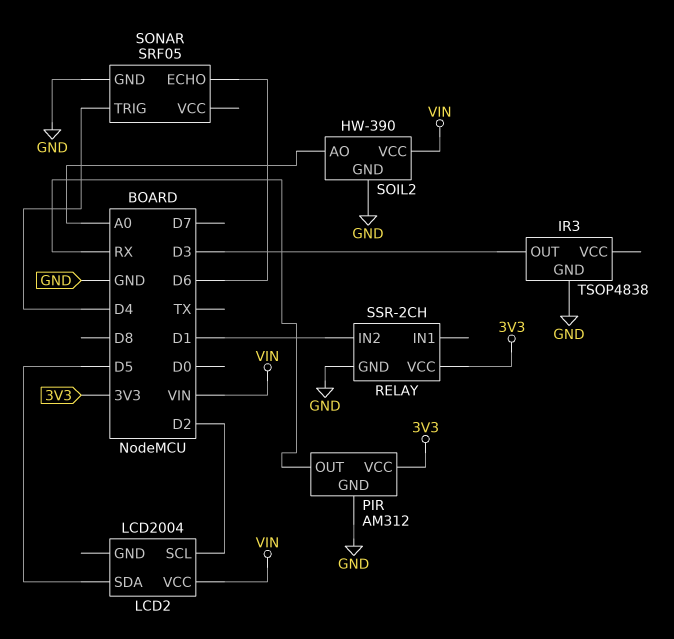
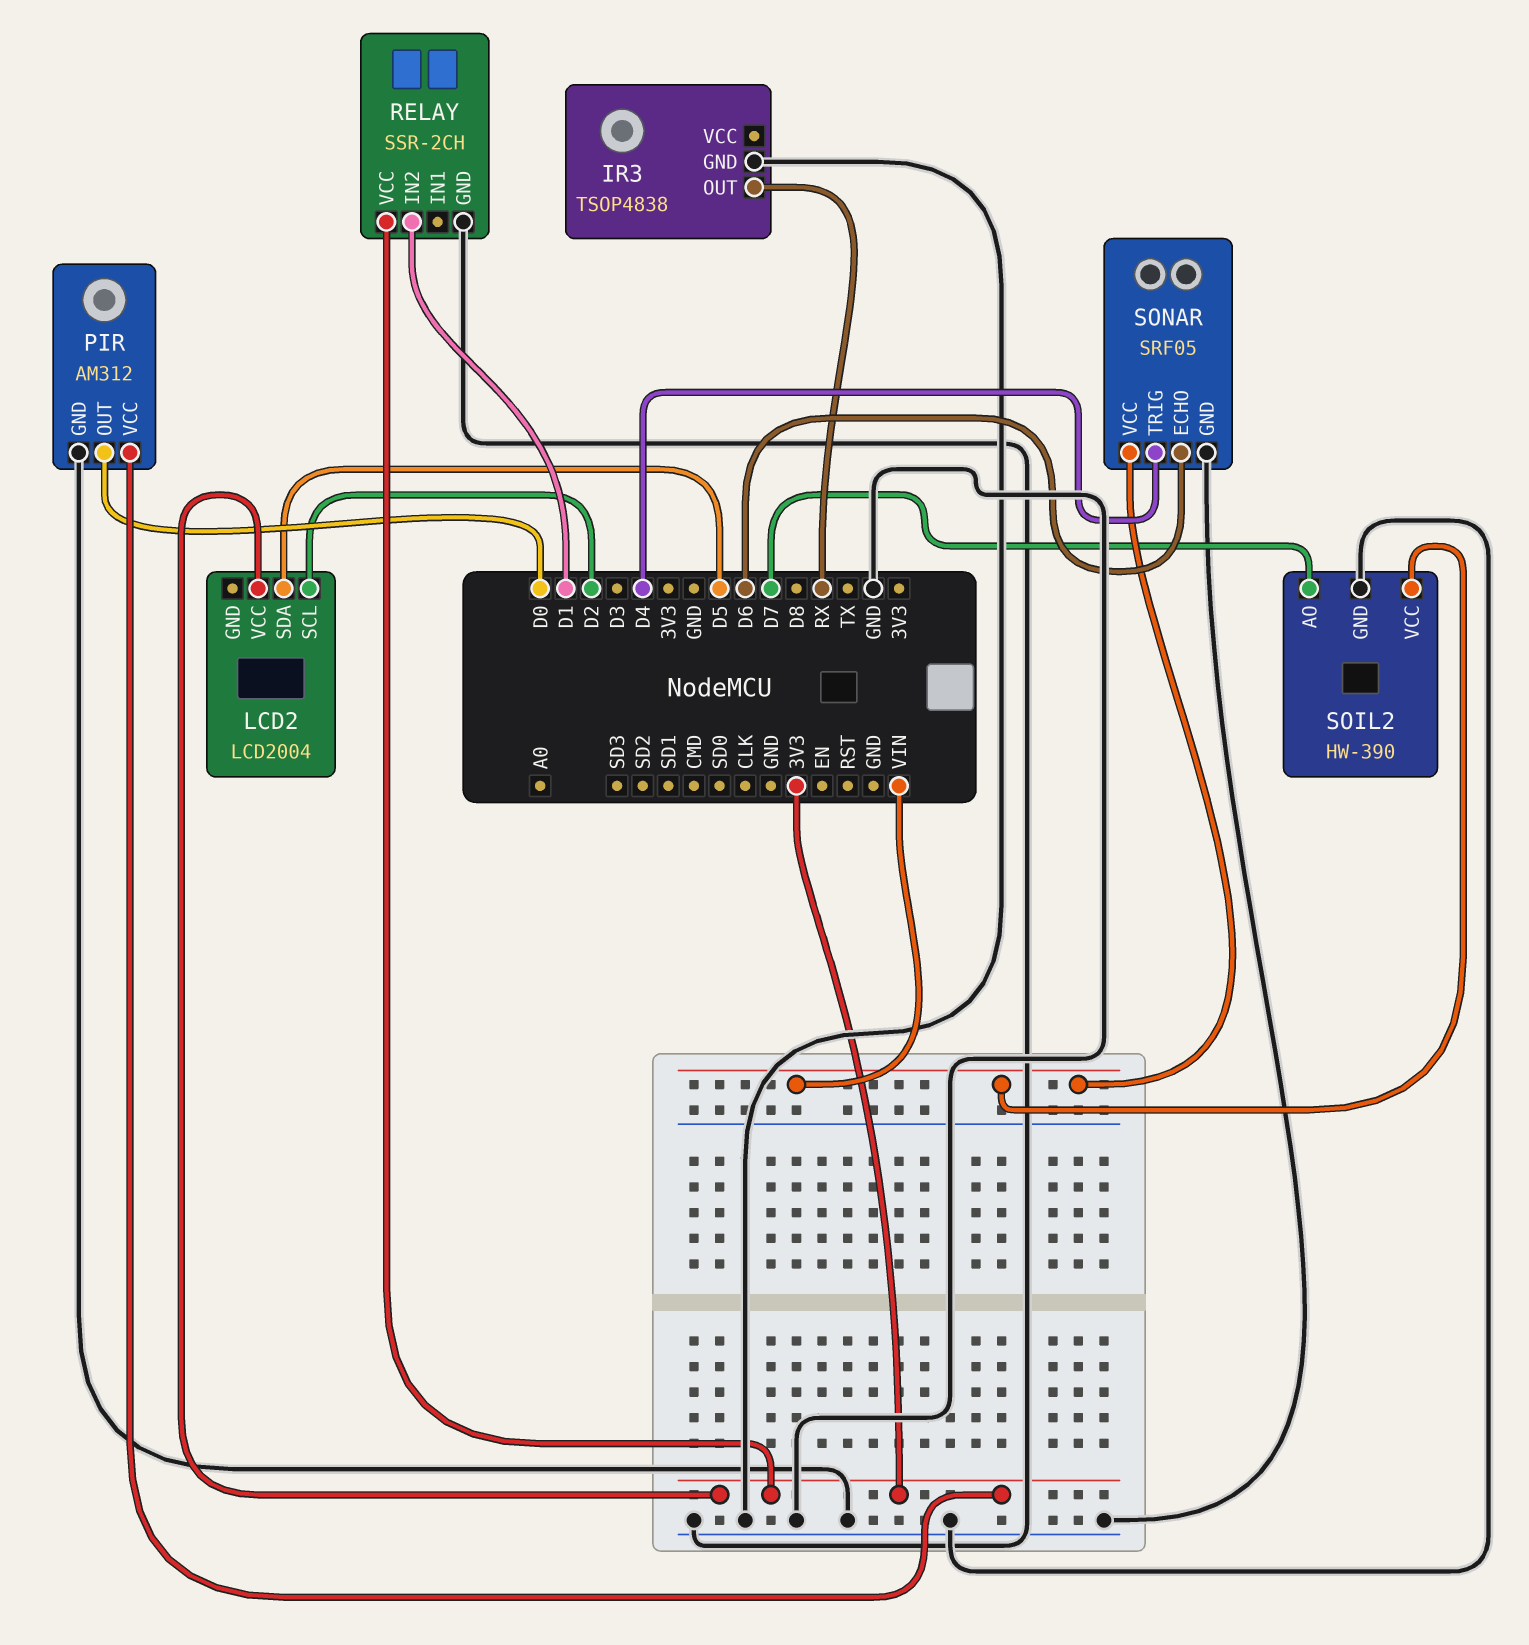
IR3 pin OUT: D3 -> RX
LCD2 pin VCC: VIN -> 3V3
PIR pin OUT: RX -> D0
SOIL2 pin AO: A0 -> D7
SONAR pin VCC: none -> VIN

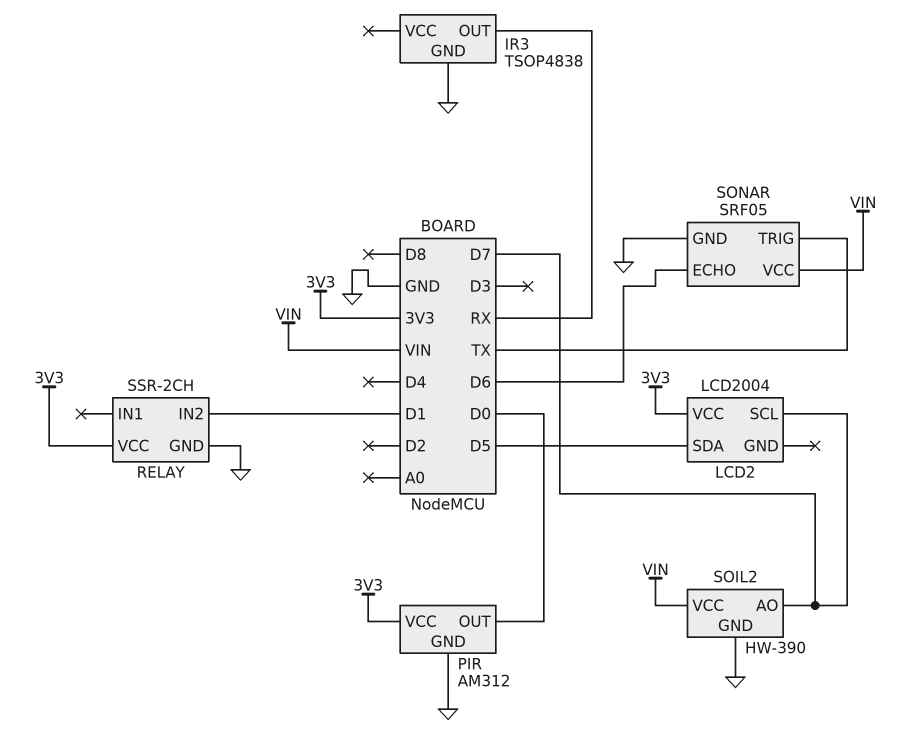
LCD2 pin SCL: D2 -> D7
SONAR pin TRIG: D4 -> TX

